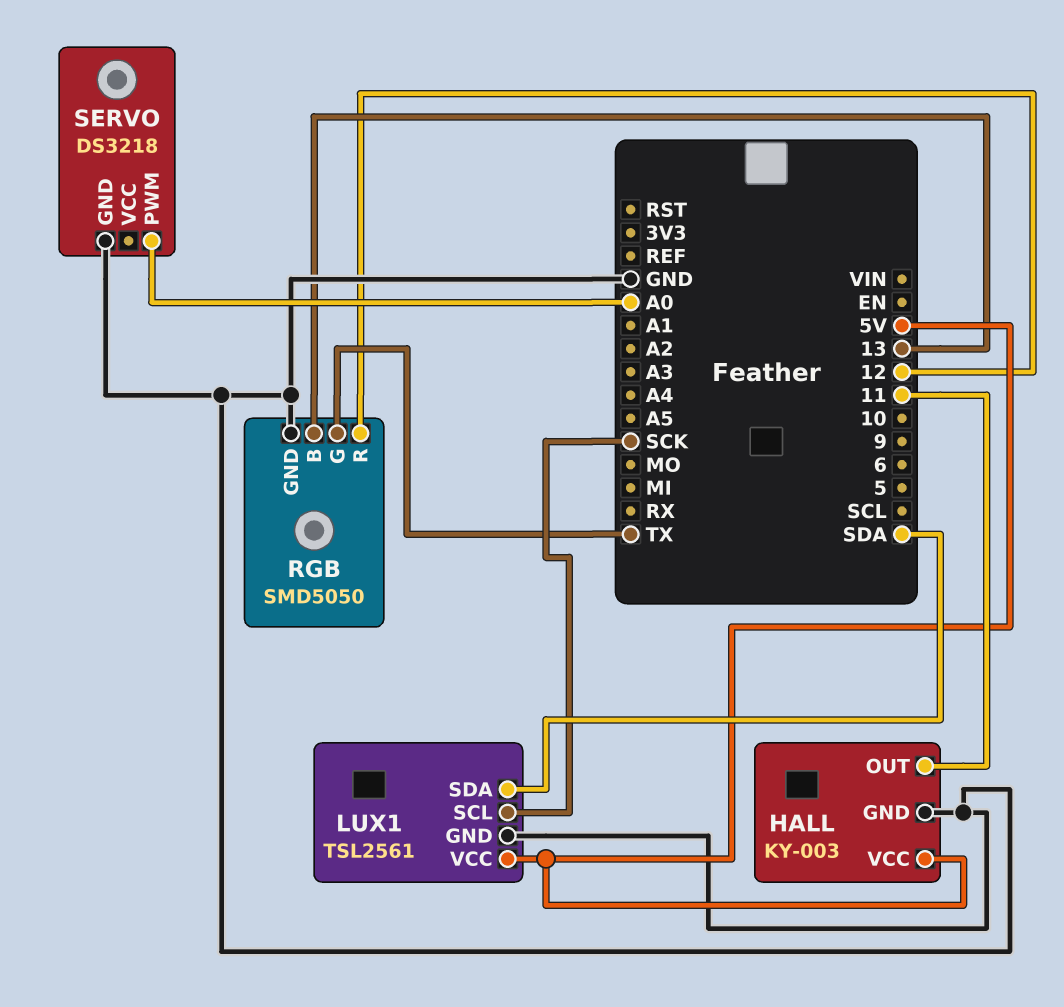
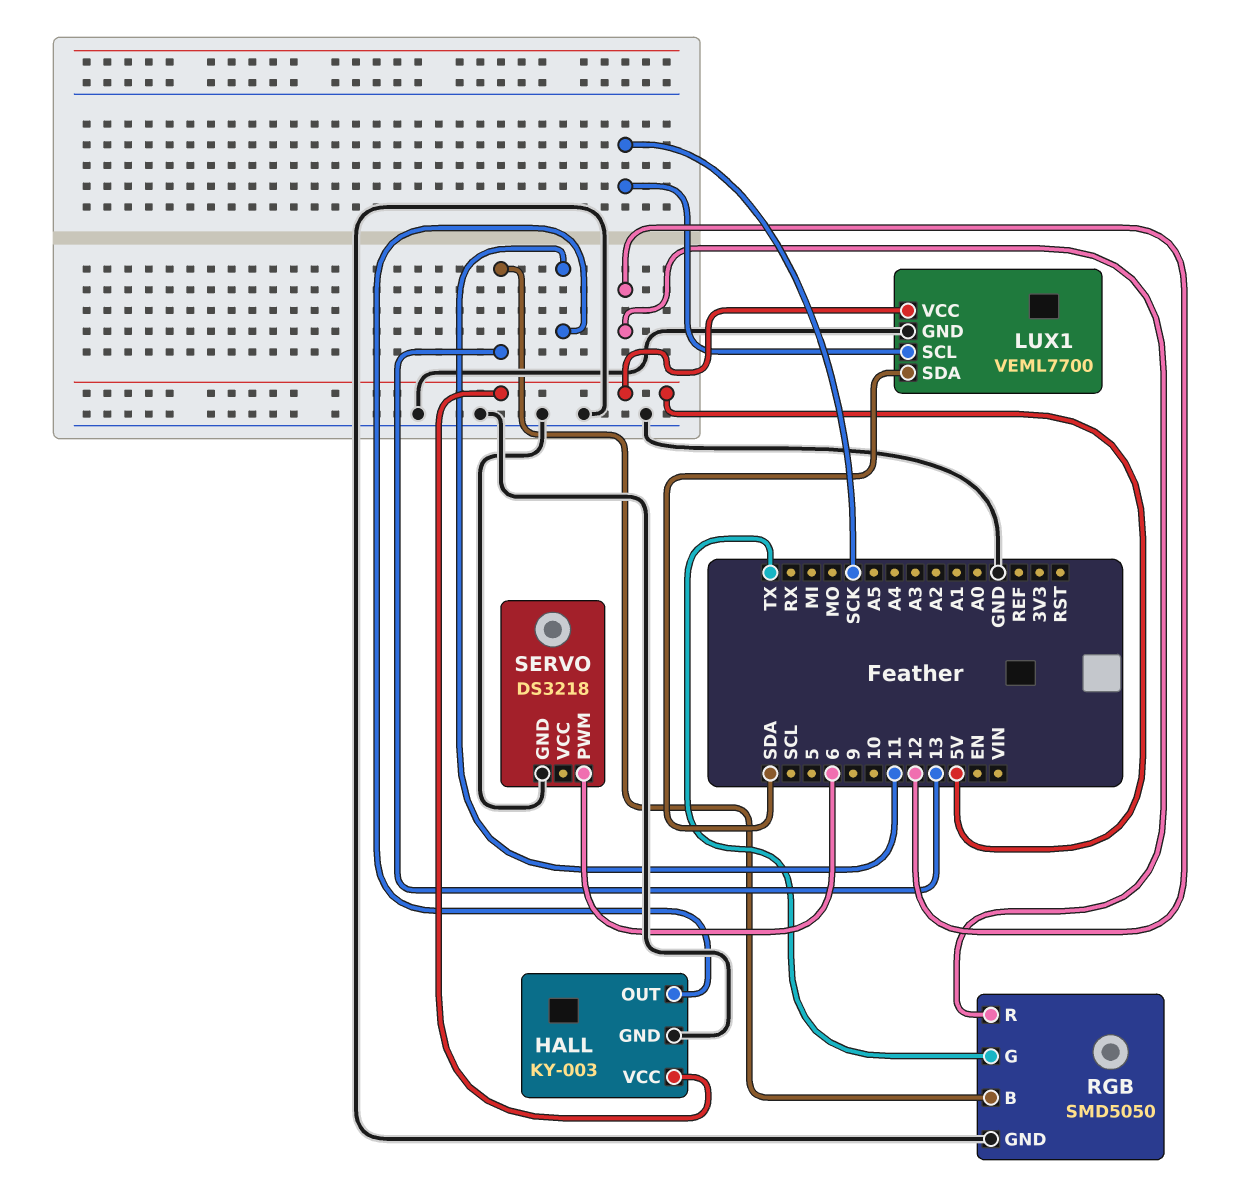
LUX1: TSL2561 -> VEML7700
SERVO pin PWM: A0 -> 6

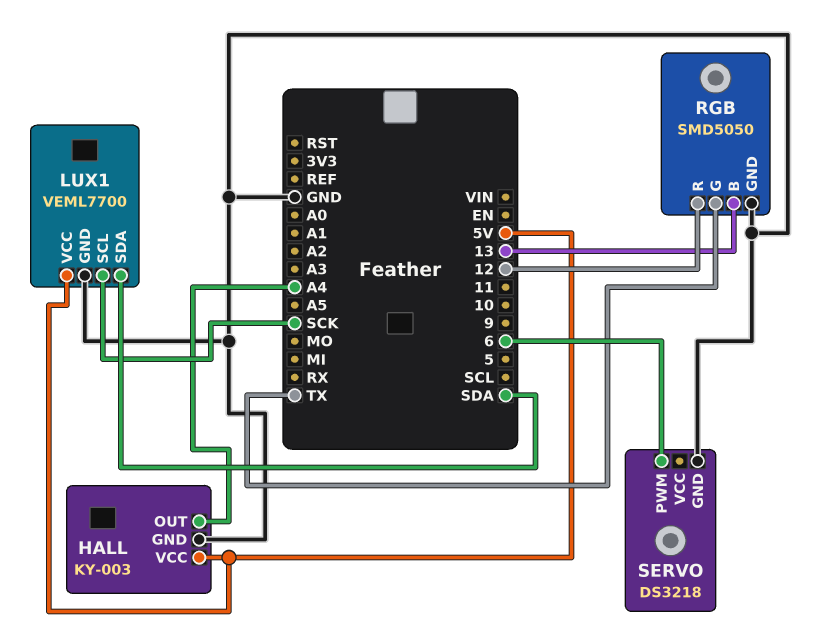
HALL pin OUT: 11 -> A4

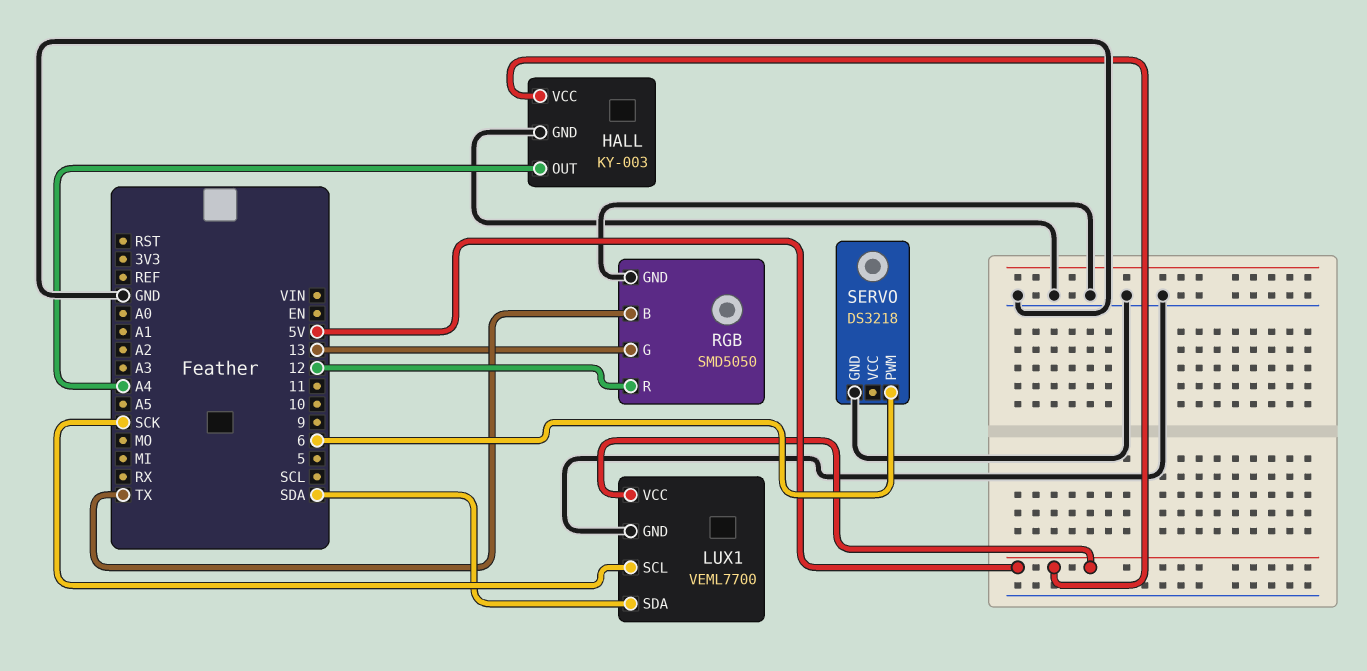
RGB pin B: 13 -> TX
RGB pin G: TX -> 13

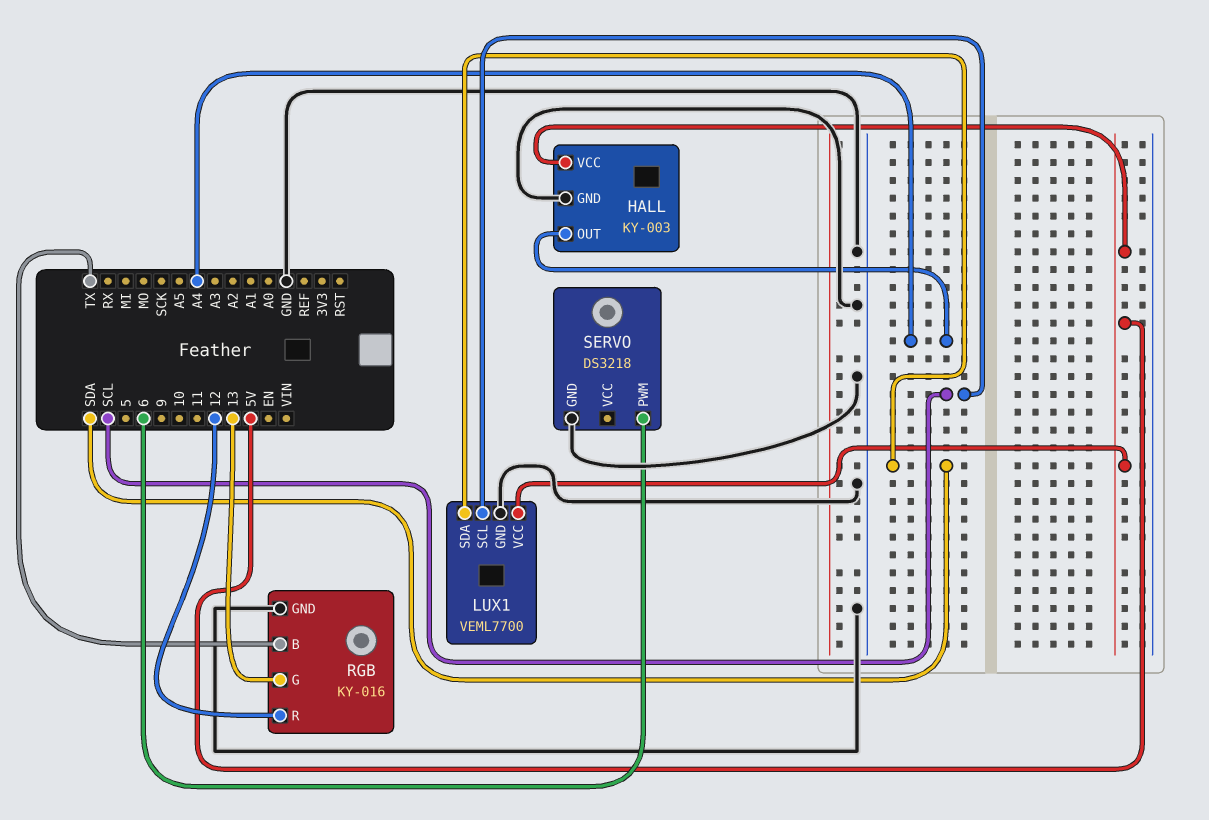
LUX1 pin SCL: SCK -> SCL
RGB: SMD5050 -> KY-016

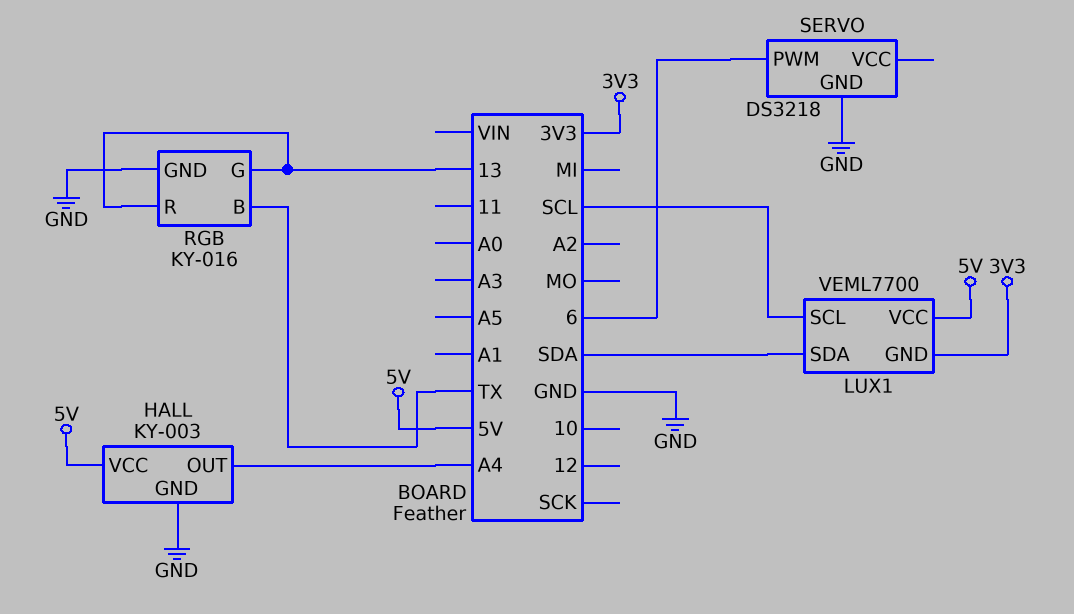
LUX1 pin GND: GND -> 3V3
RGB pin R: 12 -> 13

